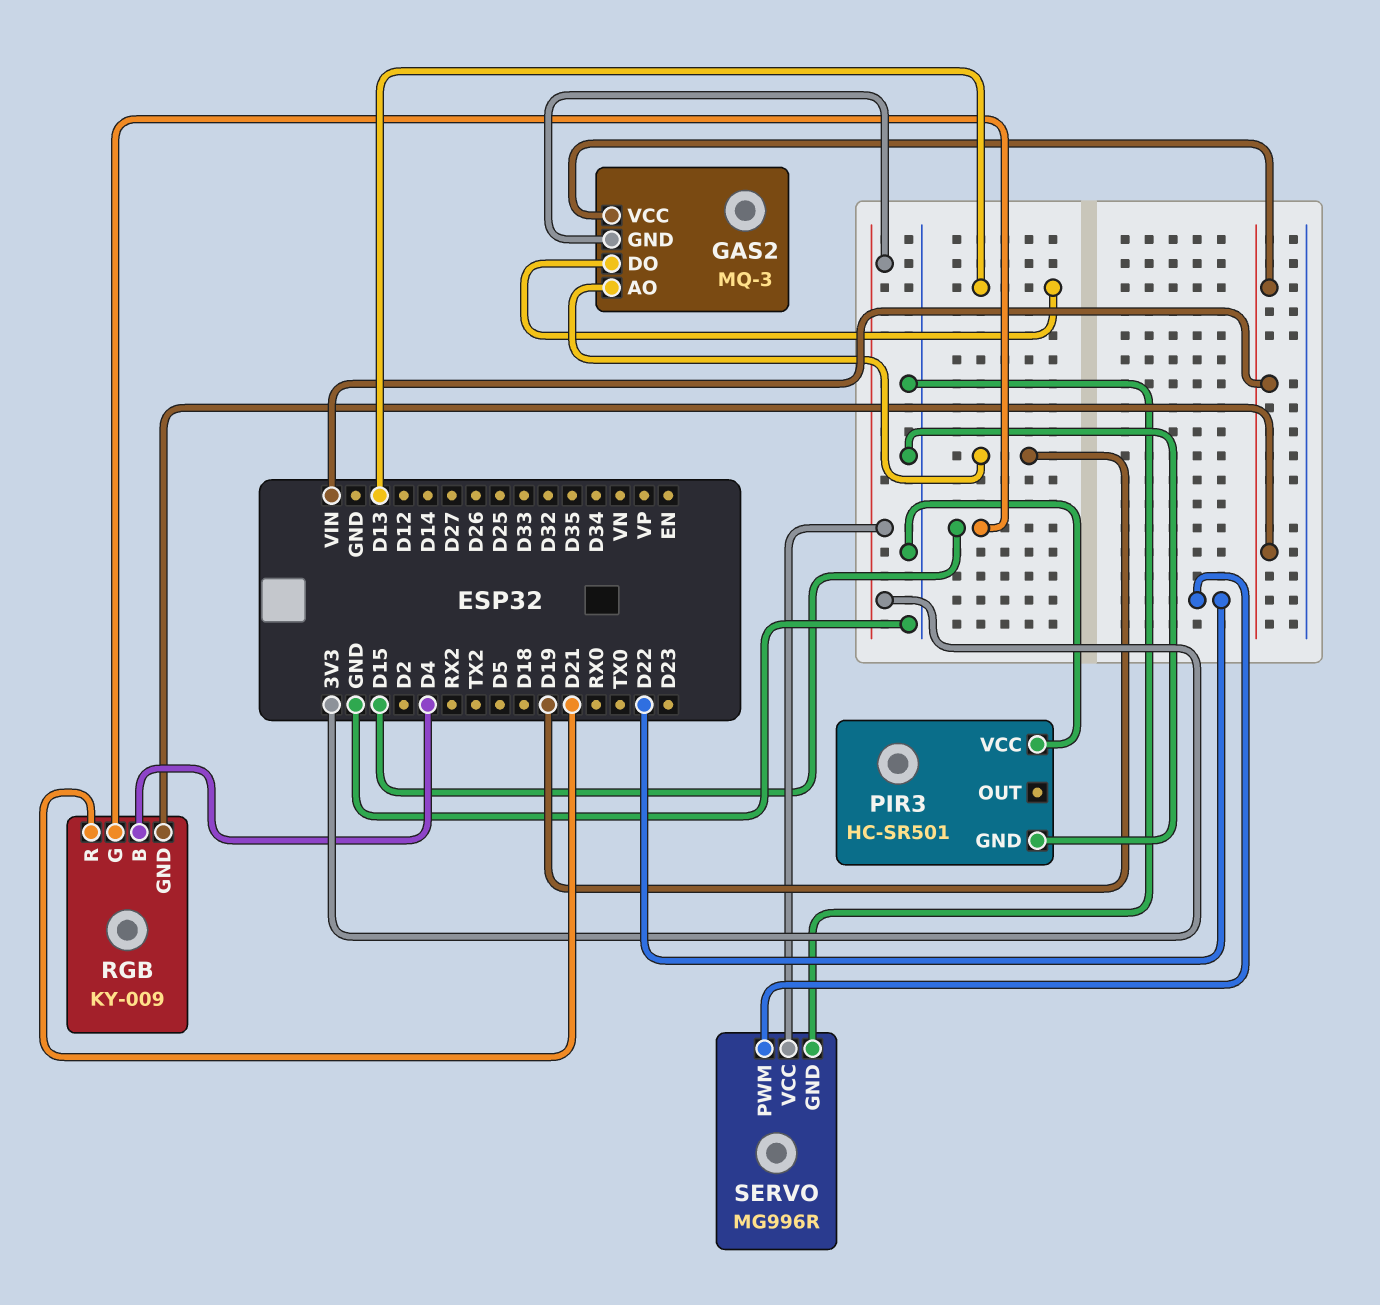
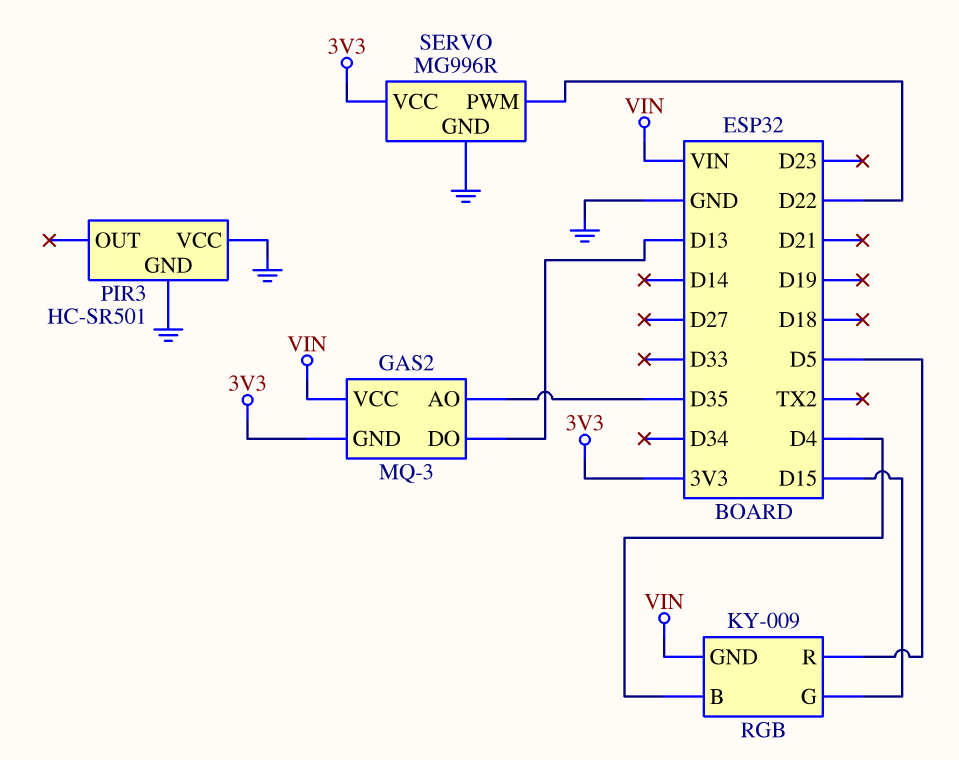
GAS2 pin AO: D19 -> D35
RGB pin R: D21 -> D5

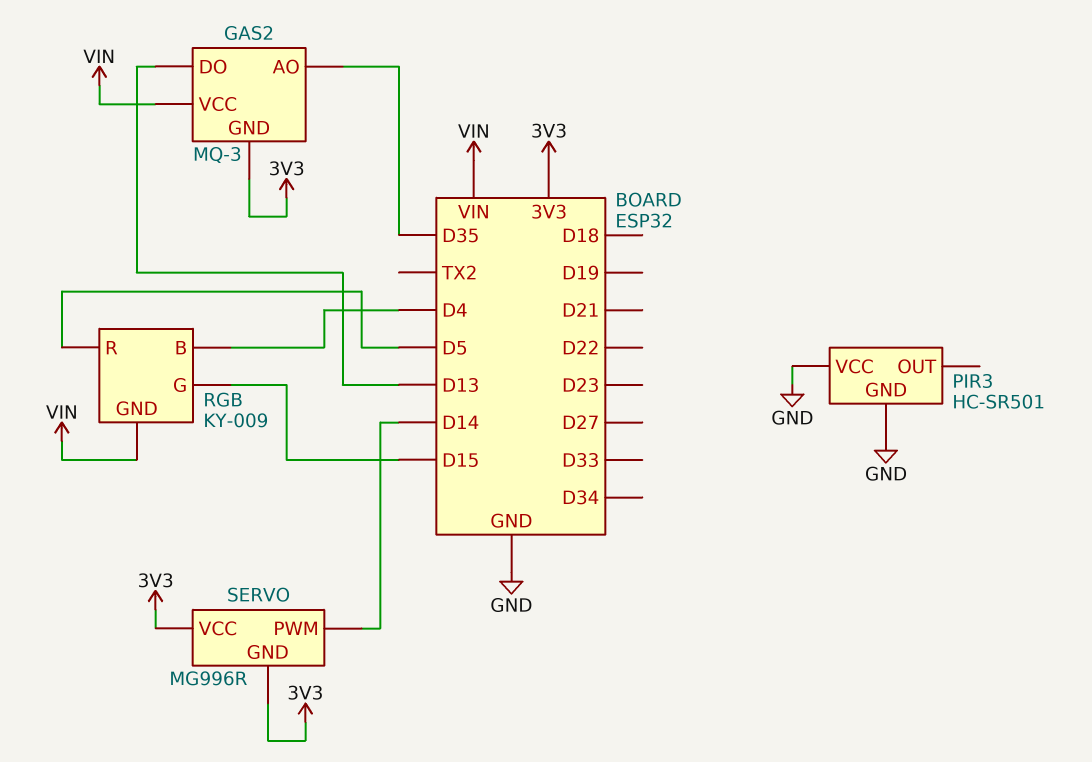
SERVO pin GND: GND -> 3V3
SERVO pin PWM: D22 -> D14

